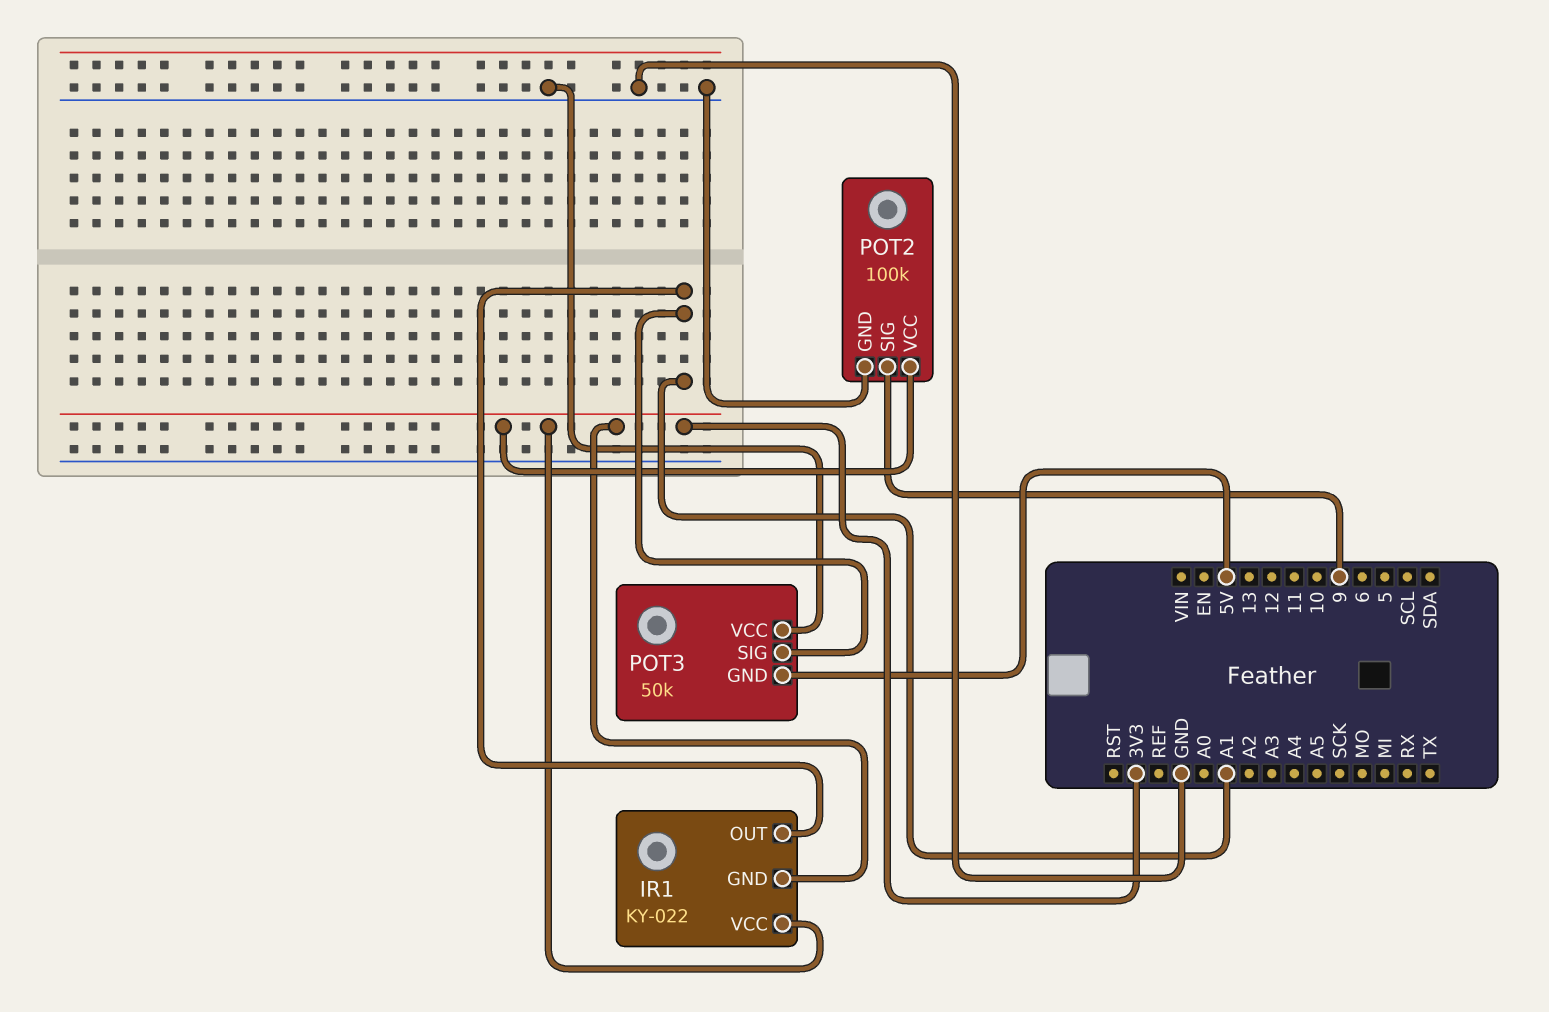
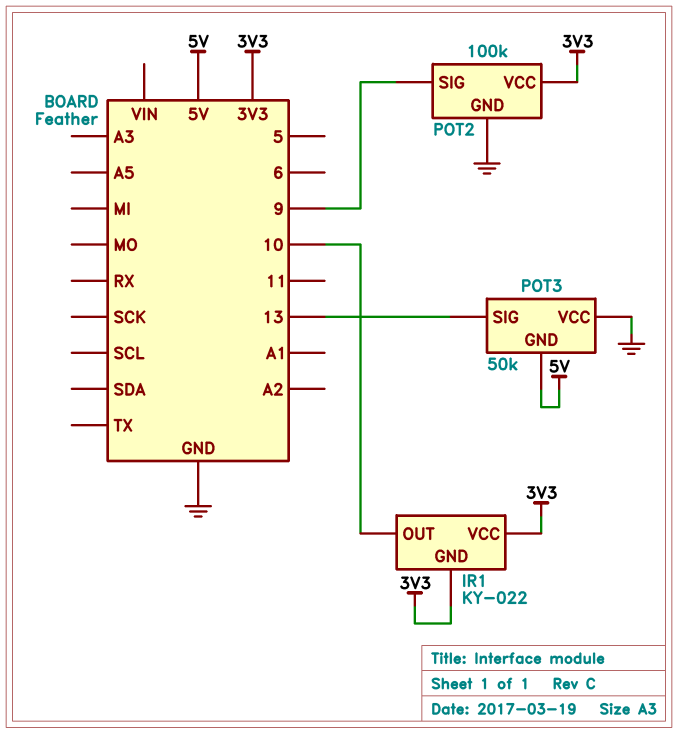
IR1 pin OUT: A1 -> 10
POT3 pin SIG: A1 -> 13

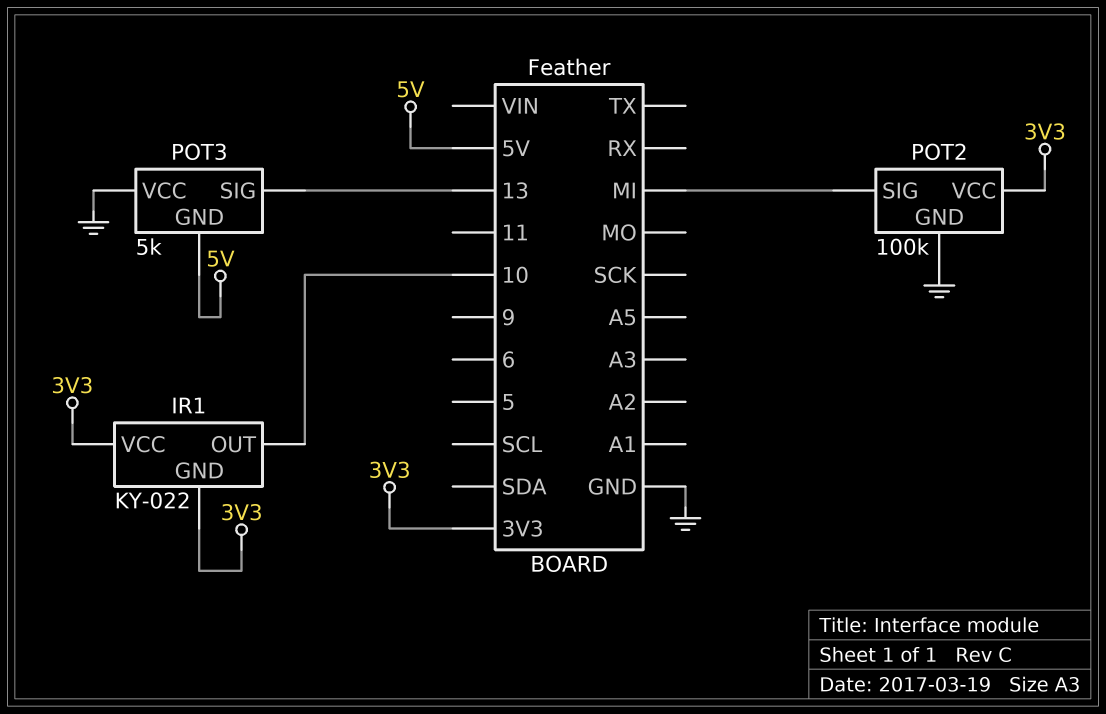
POT2 pin SIG: 9 -> MI
POT3: 50k -> 5k

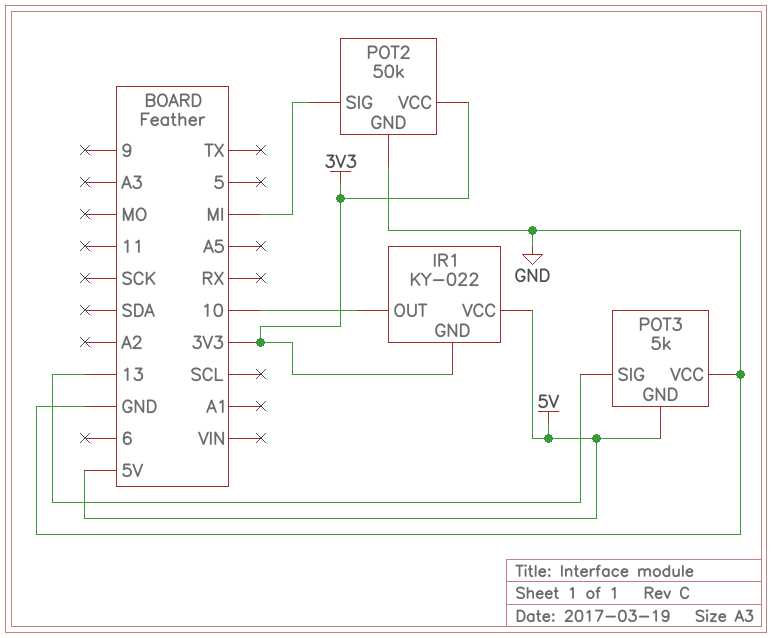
IR1 pin VCC: 3V3 -> 5V
POT2: 100k -> 50k

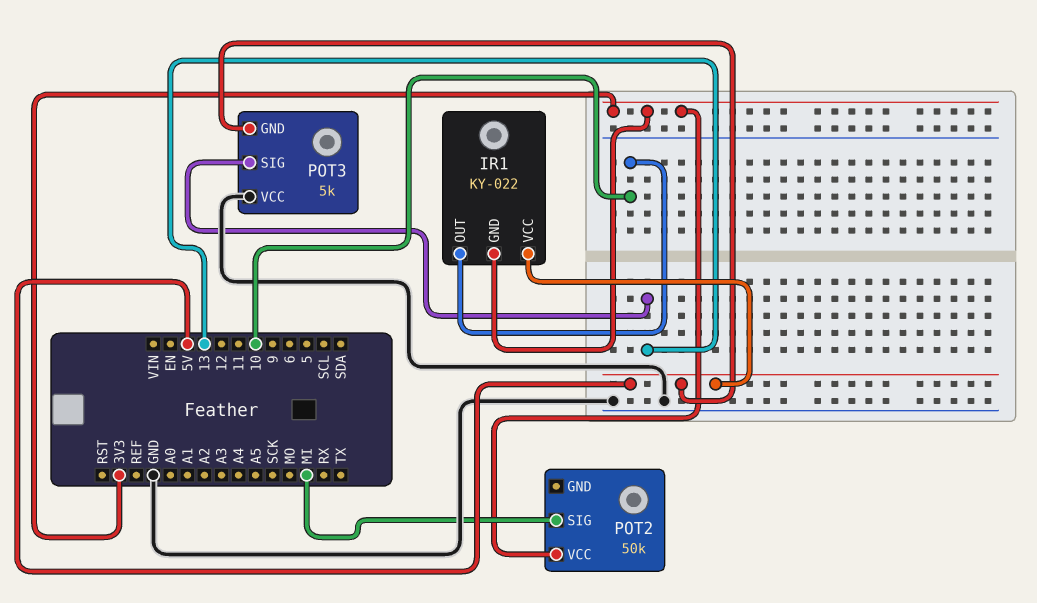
POT2 pin GND: GND -> none

